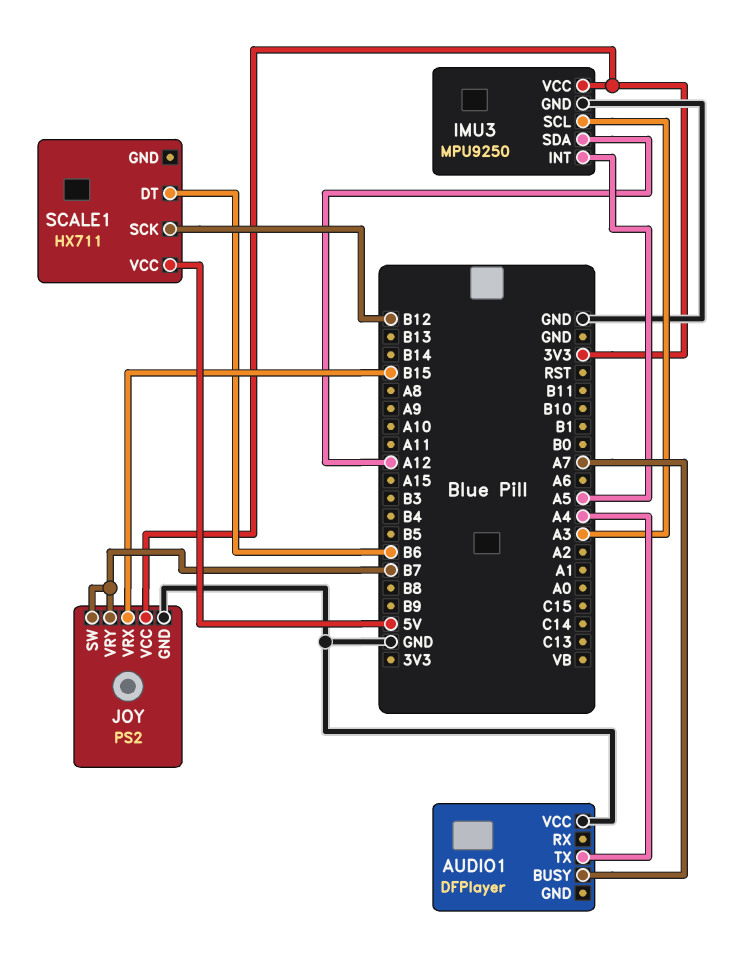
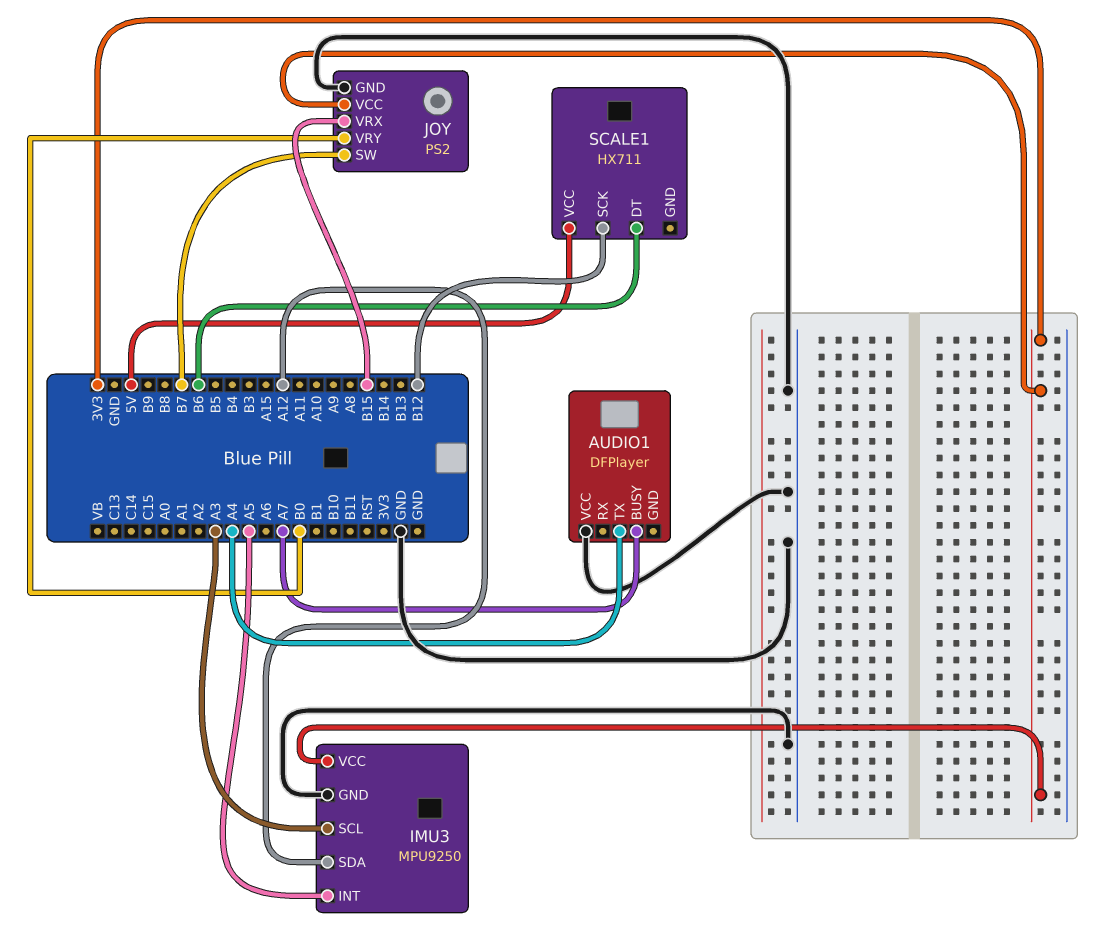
JOY pin VRY: B7 -> B0

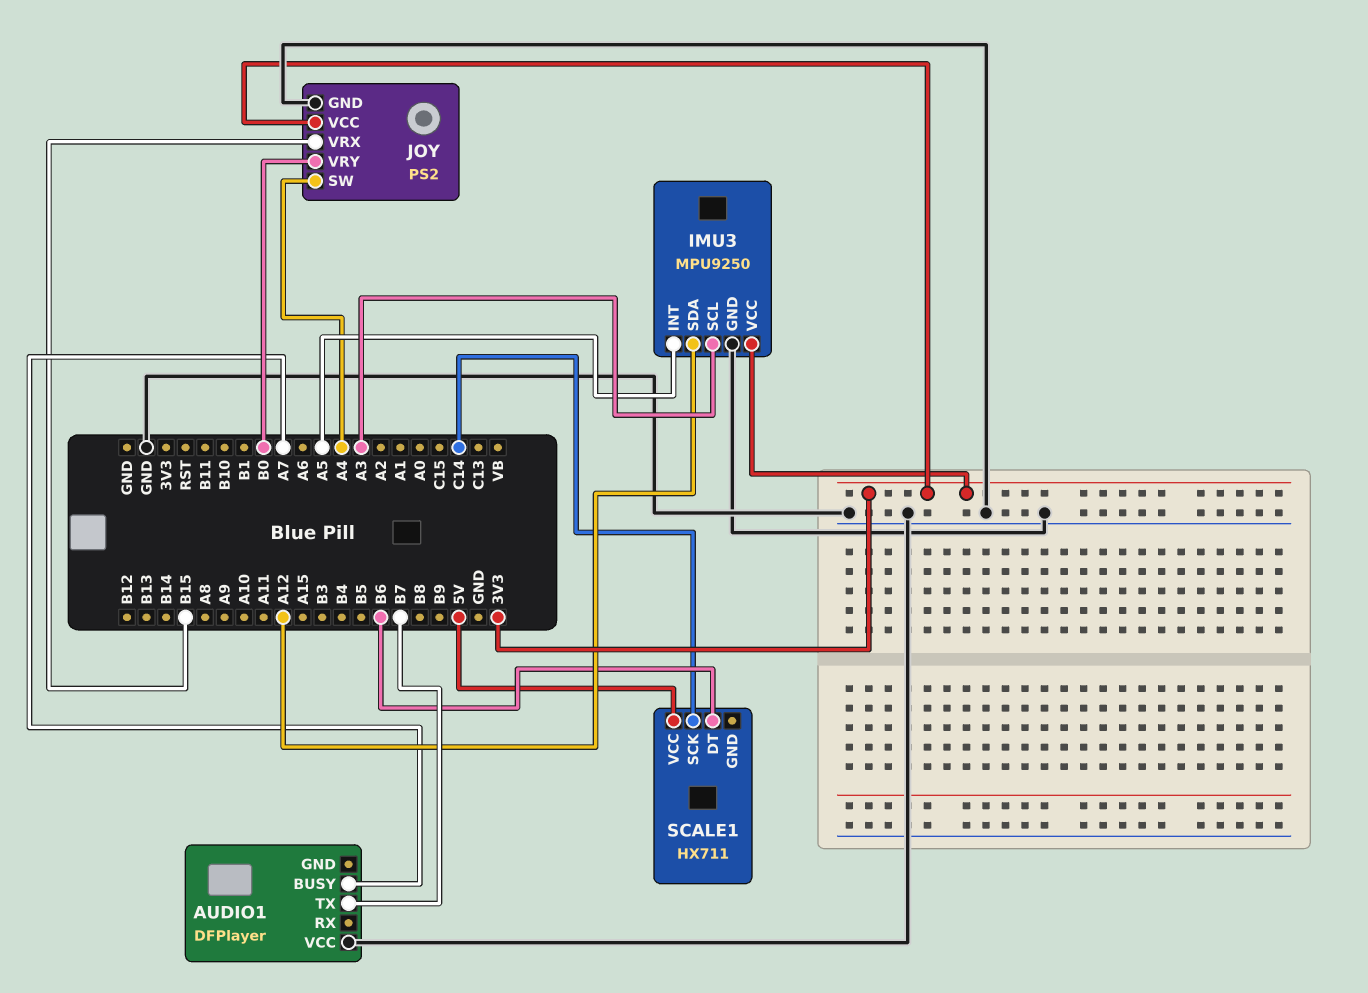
AUDIO1 pin TX: A4 -> B7
JOY pin SW: B7 -> A4
SCALE1 pin SCK: B12 -> C14

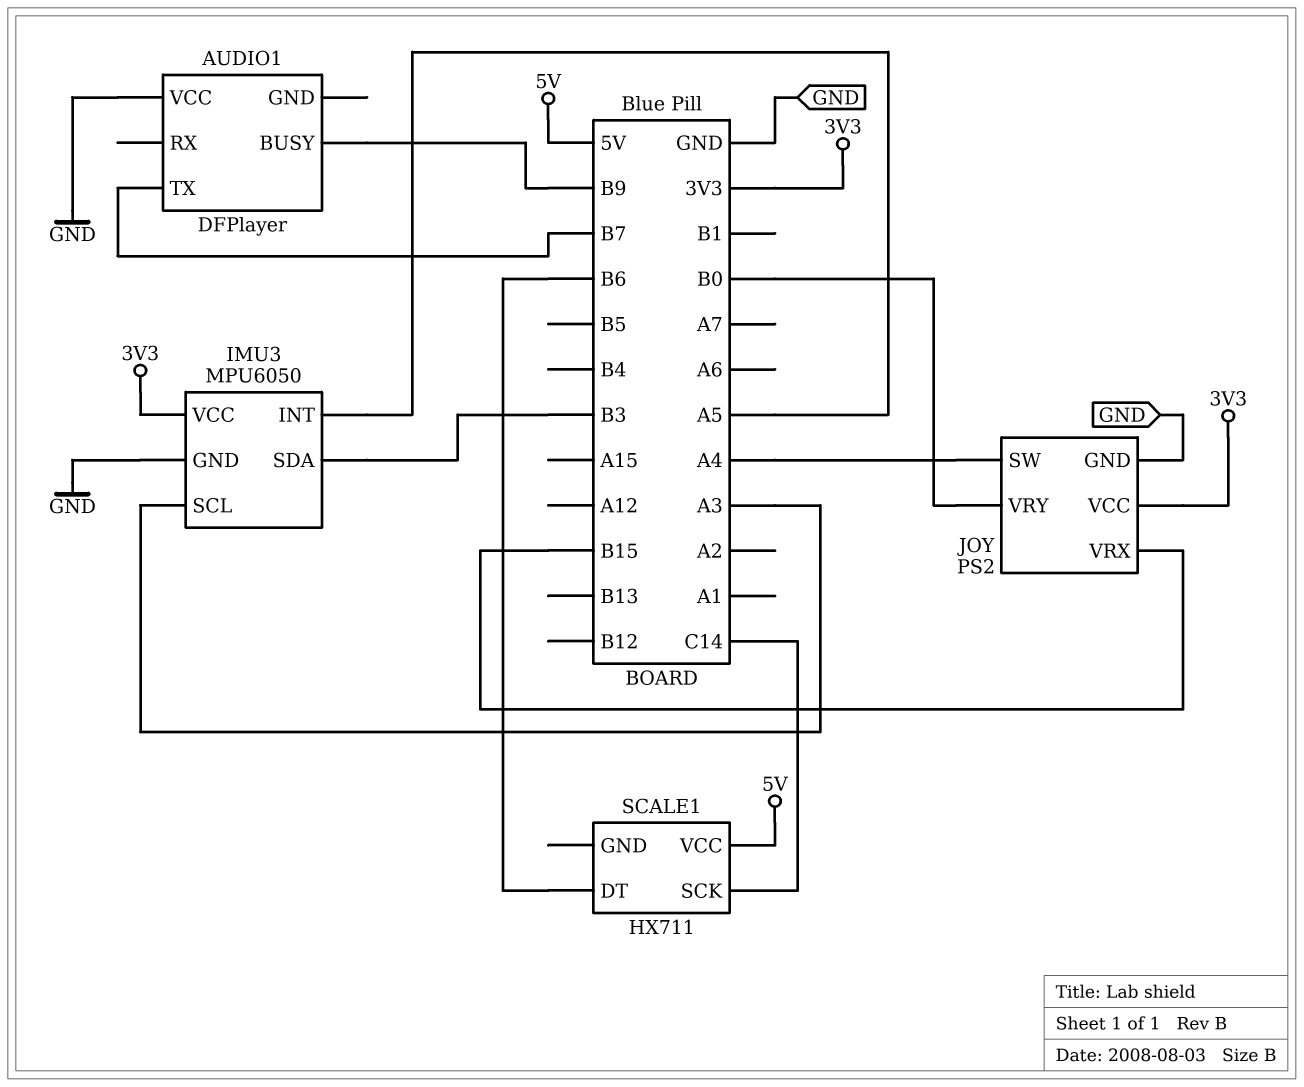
AUDIO1 pin BUSY: A7 -> B9
IMU3: MPU9250 -> MPU6050
IMU3 pin SDA: A12 -> B3

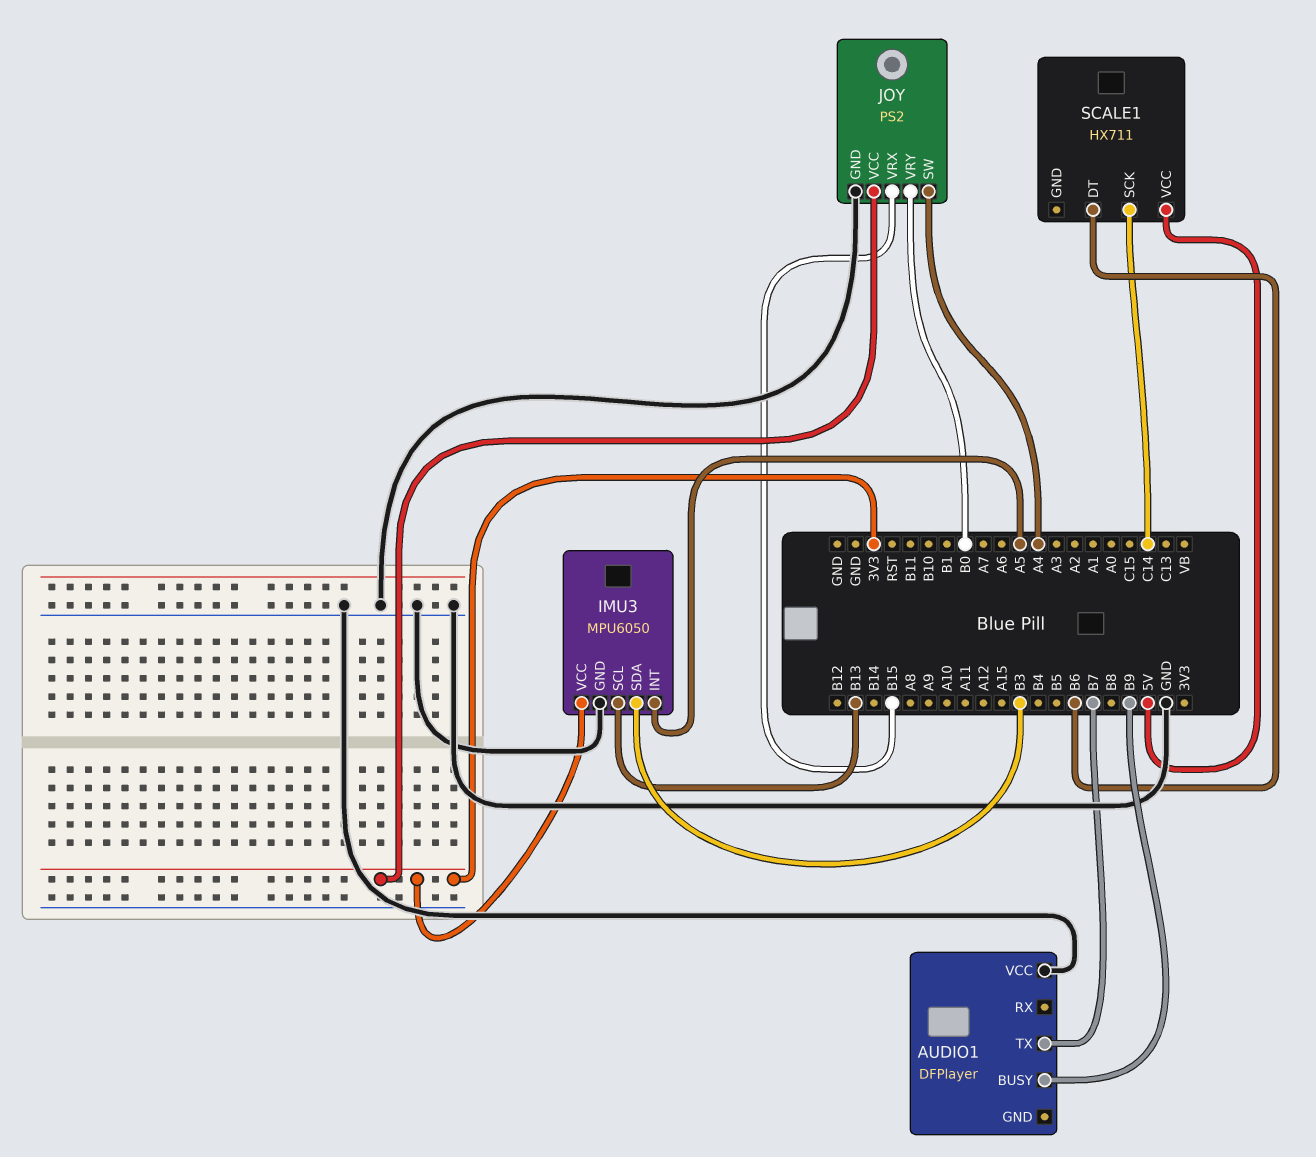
IMU3 pin SCL: A3 -> B13

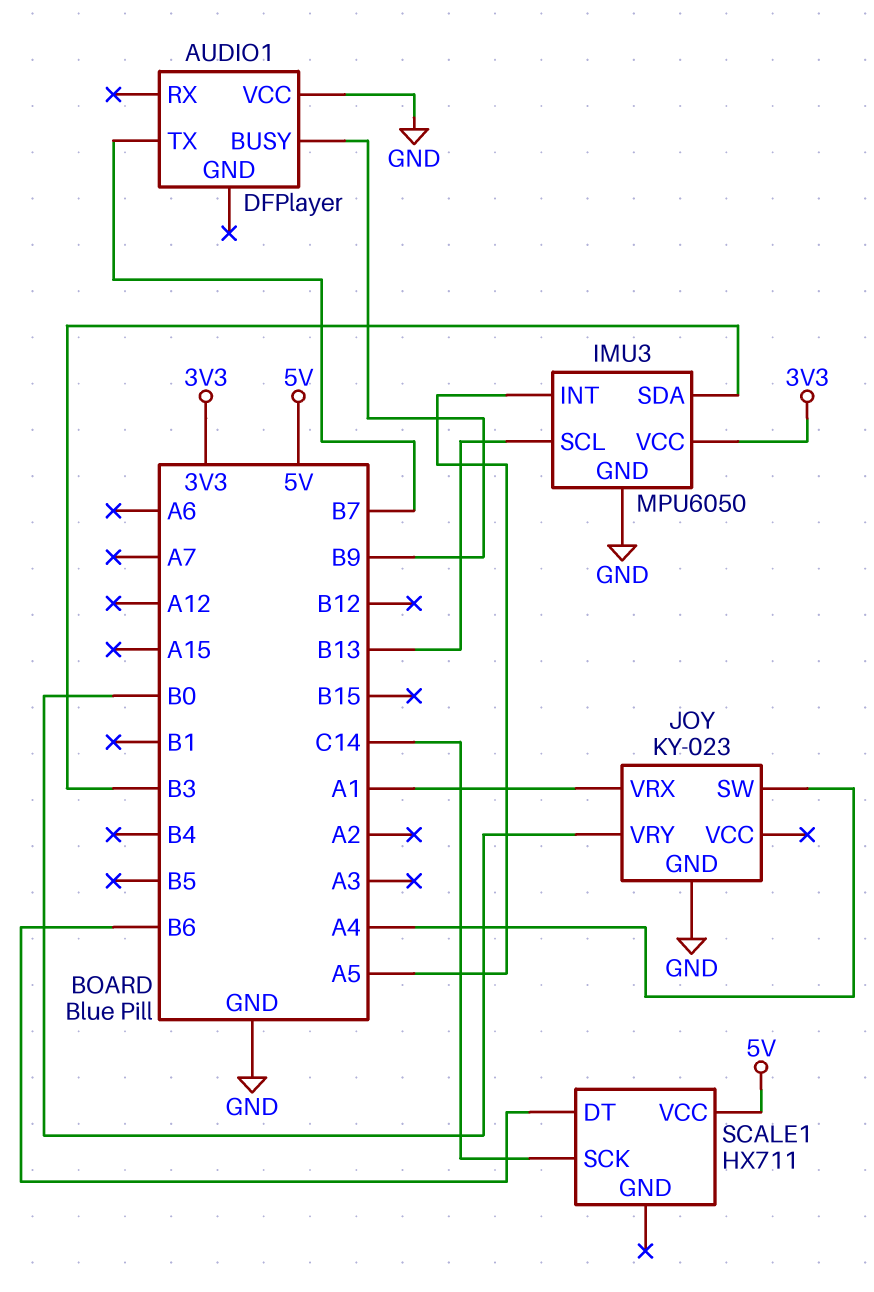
JOY: PS2 -> KY-023
JOY pin VCC: 3V3 -> none
JOY pin VRX: B15 -> A1

